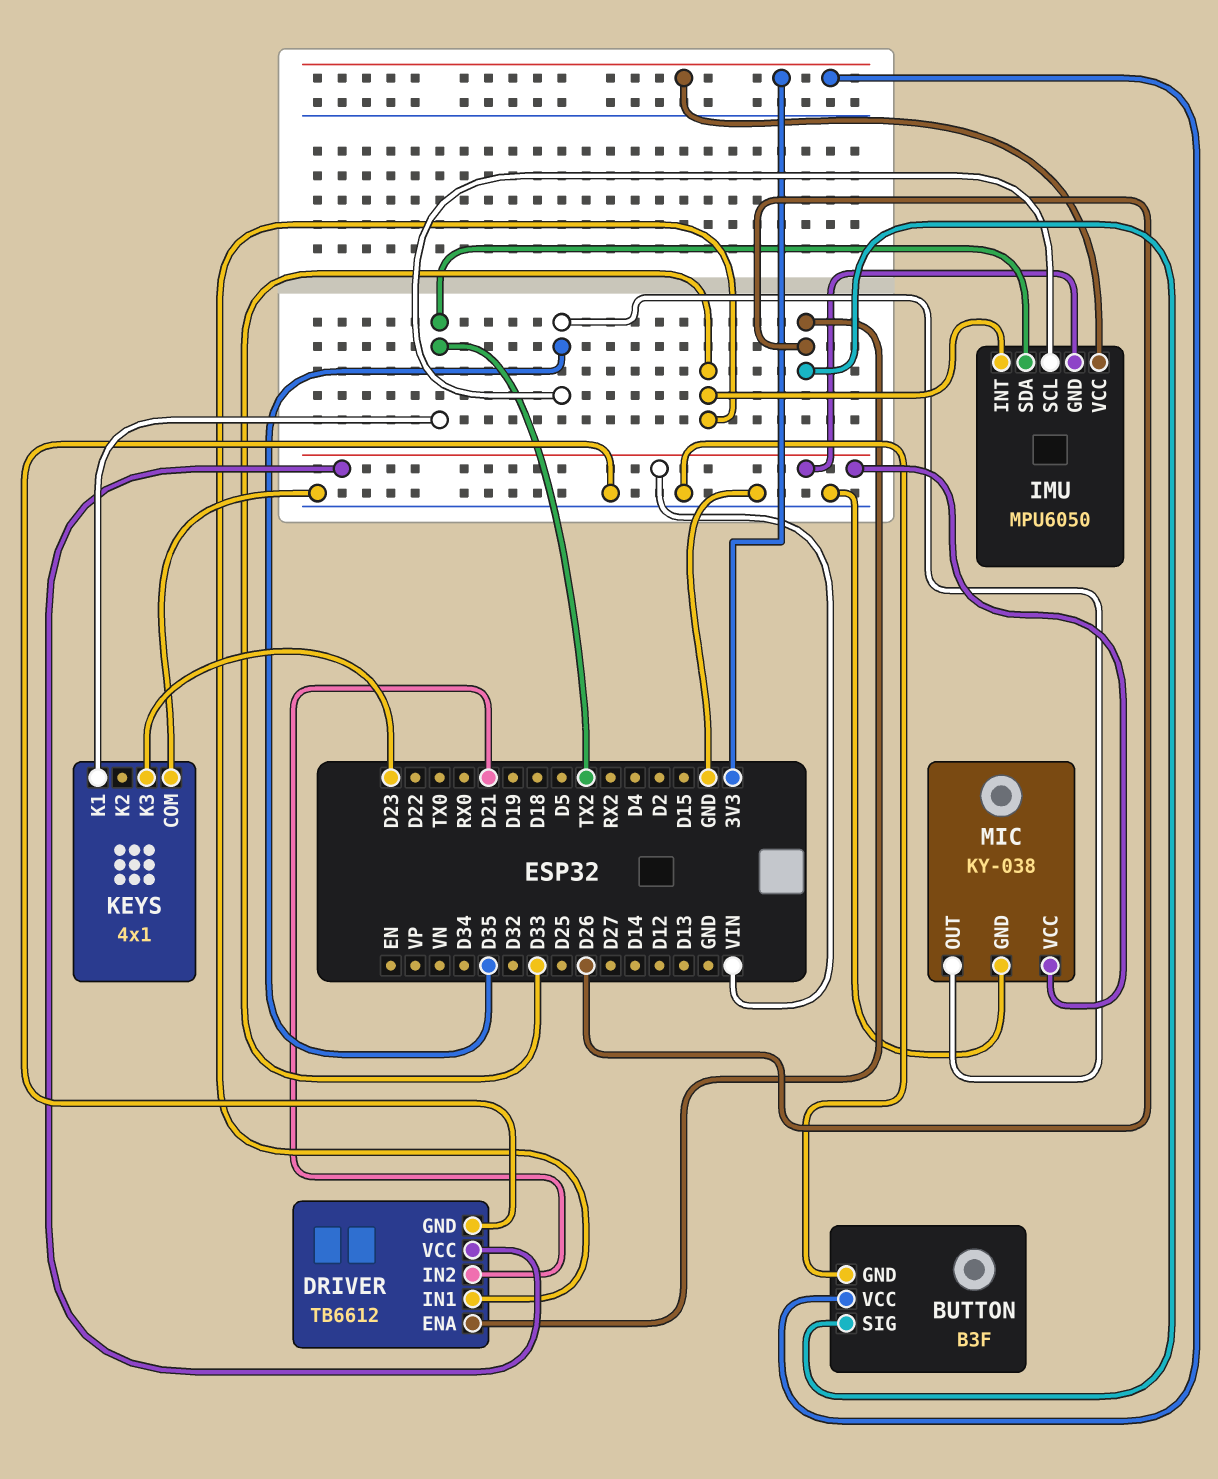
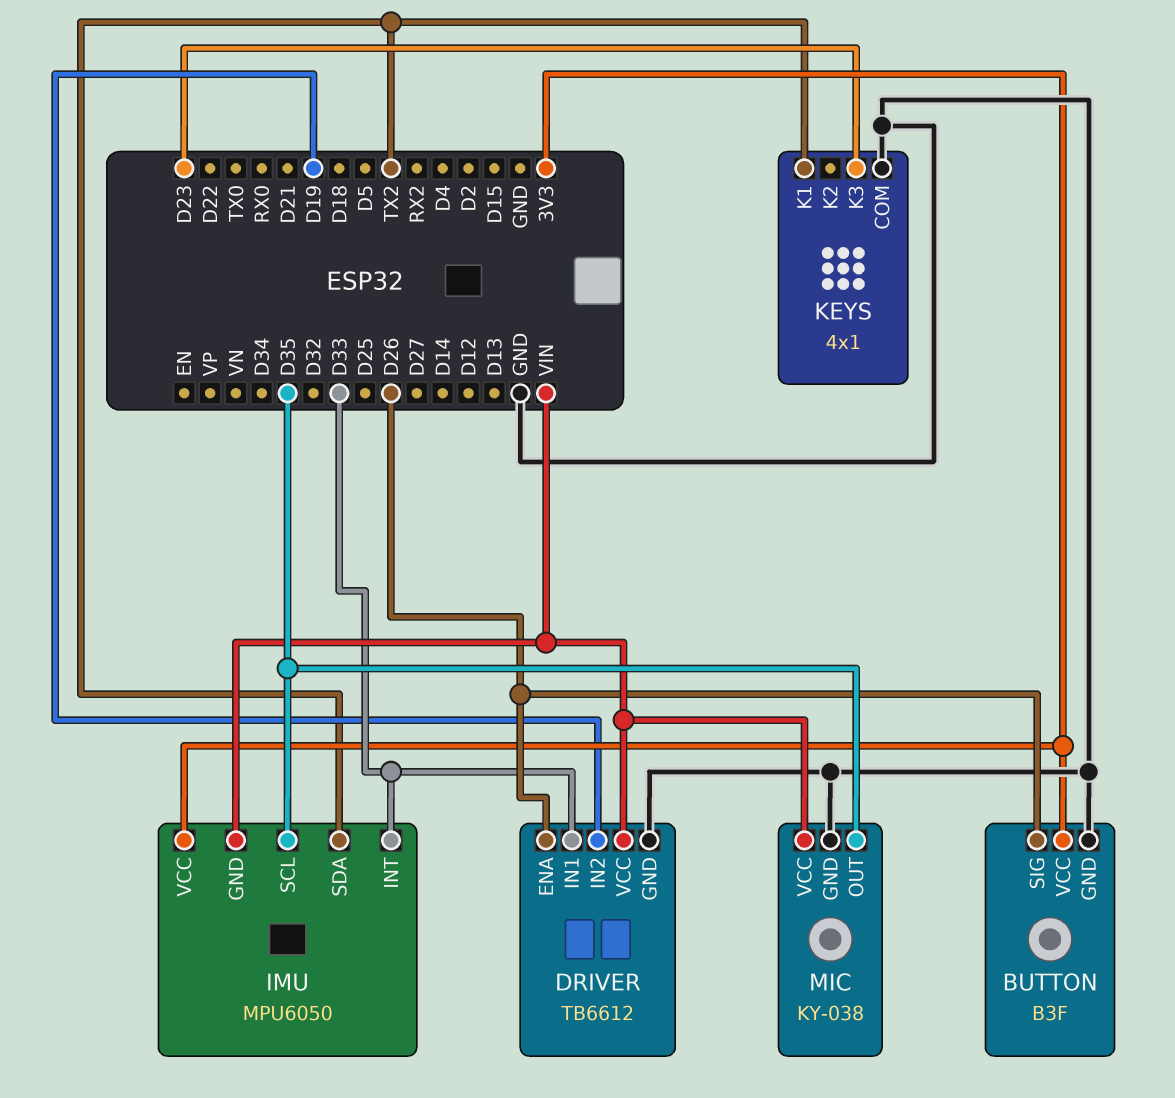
DRIVER pin IN2: D21 -> D19

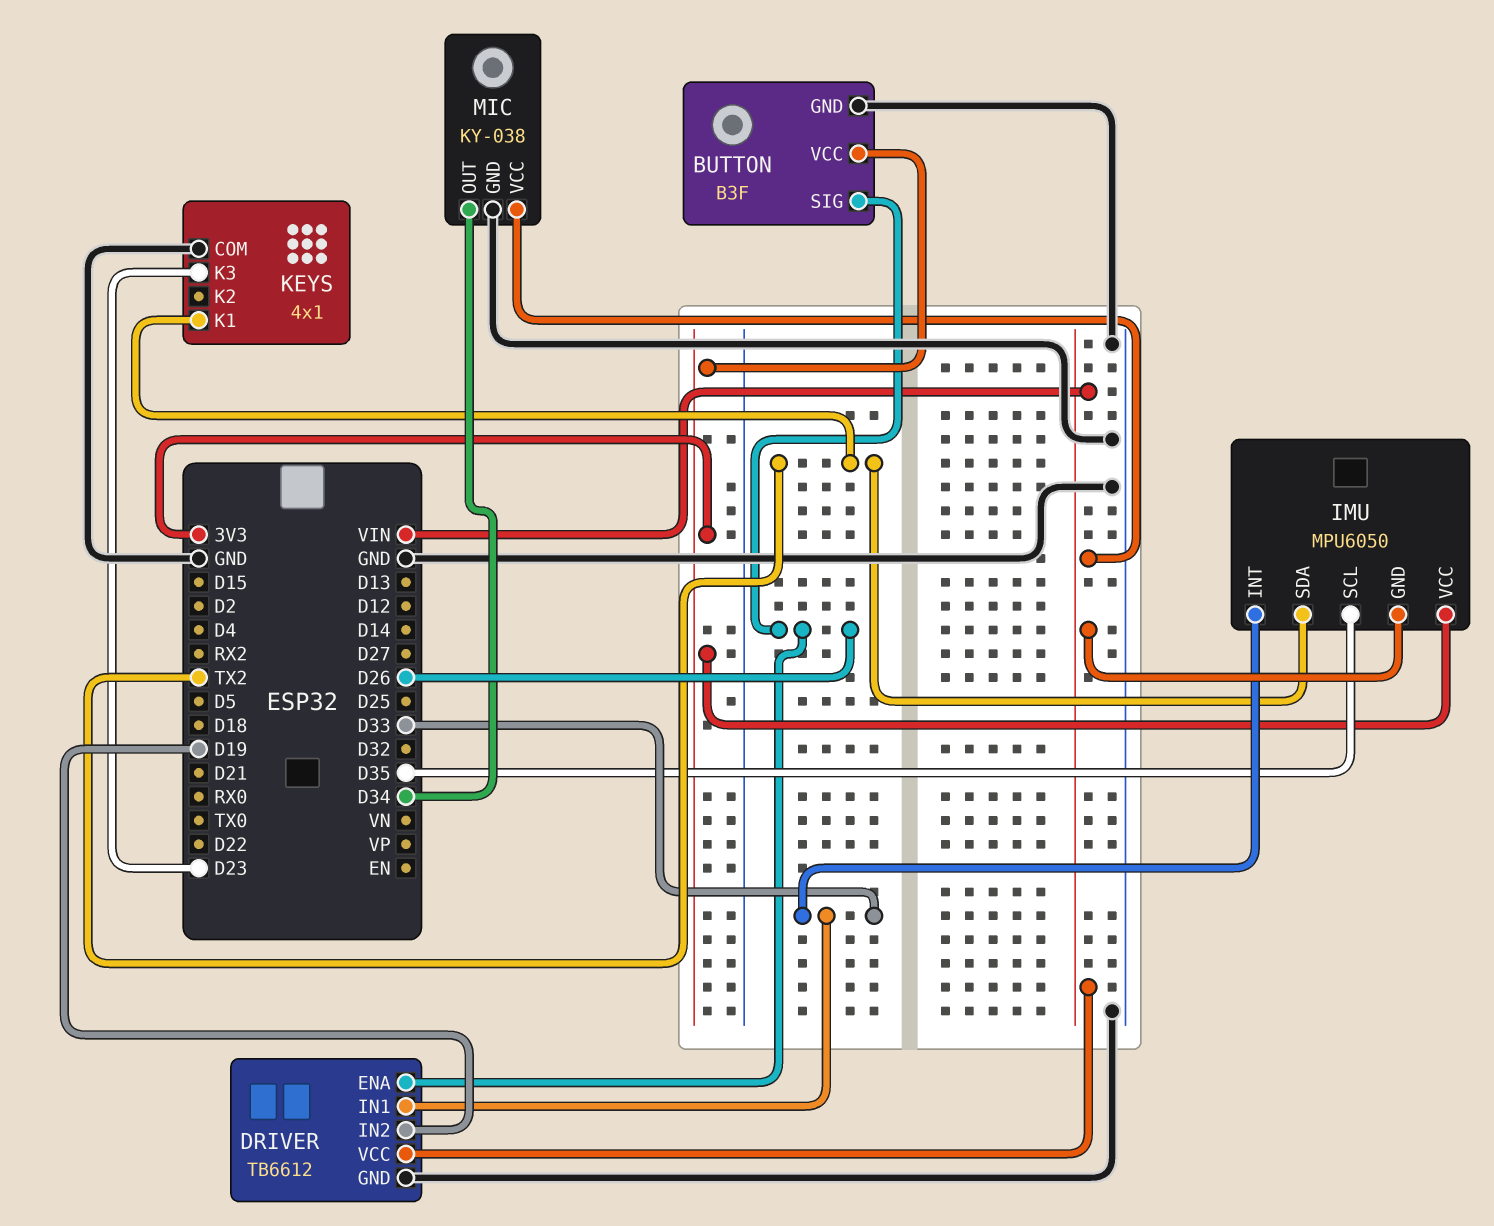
MIC pin OUT: D35 -> D34

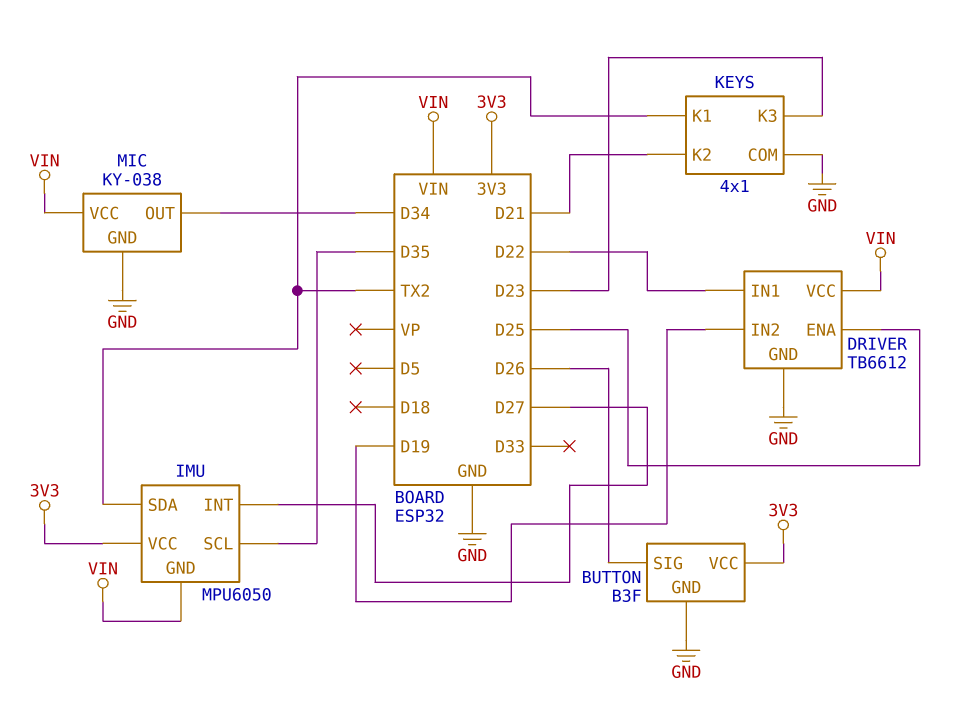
DRIVER pin ENA: D26 -> D25
DRIVER pin IN1: D33 -> D22
IMU pin INT: D33 -> D27
KEYS pin K2: none -> D21

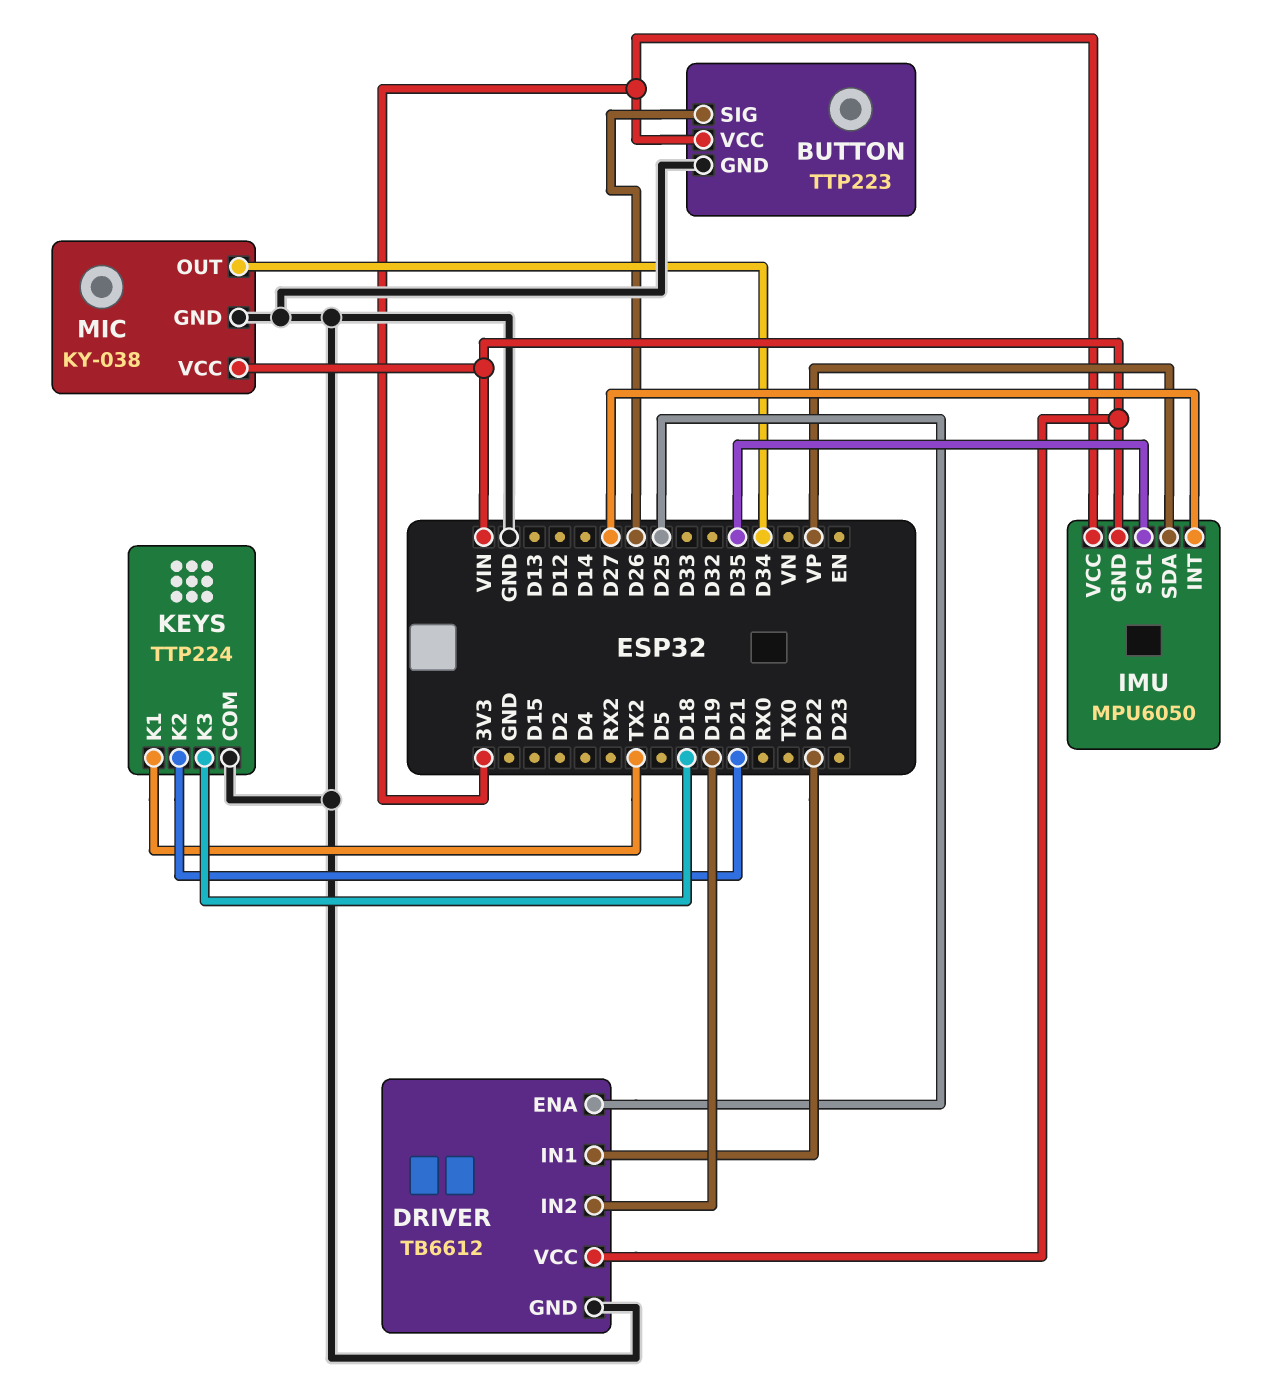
BUTTON: B3F -> TTP223
IMU pin SDA: TX2 -> VP
KEYS: 4x1 -> TTP224
KEYS pin K3: D23 -> D18

